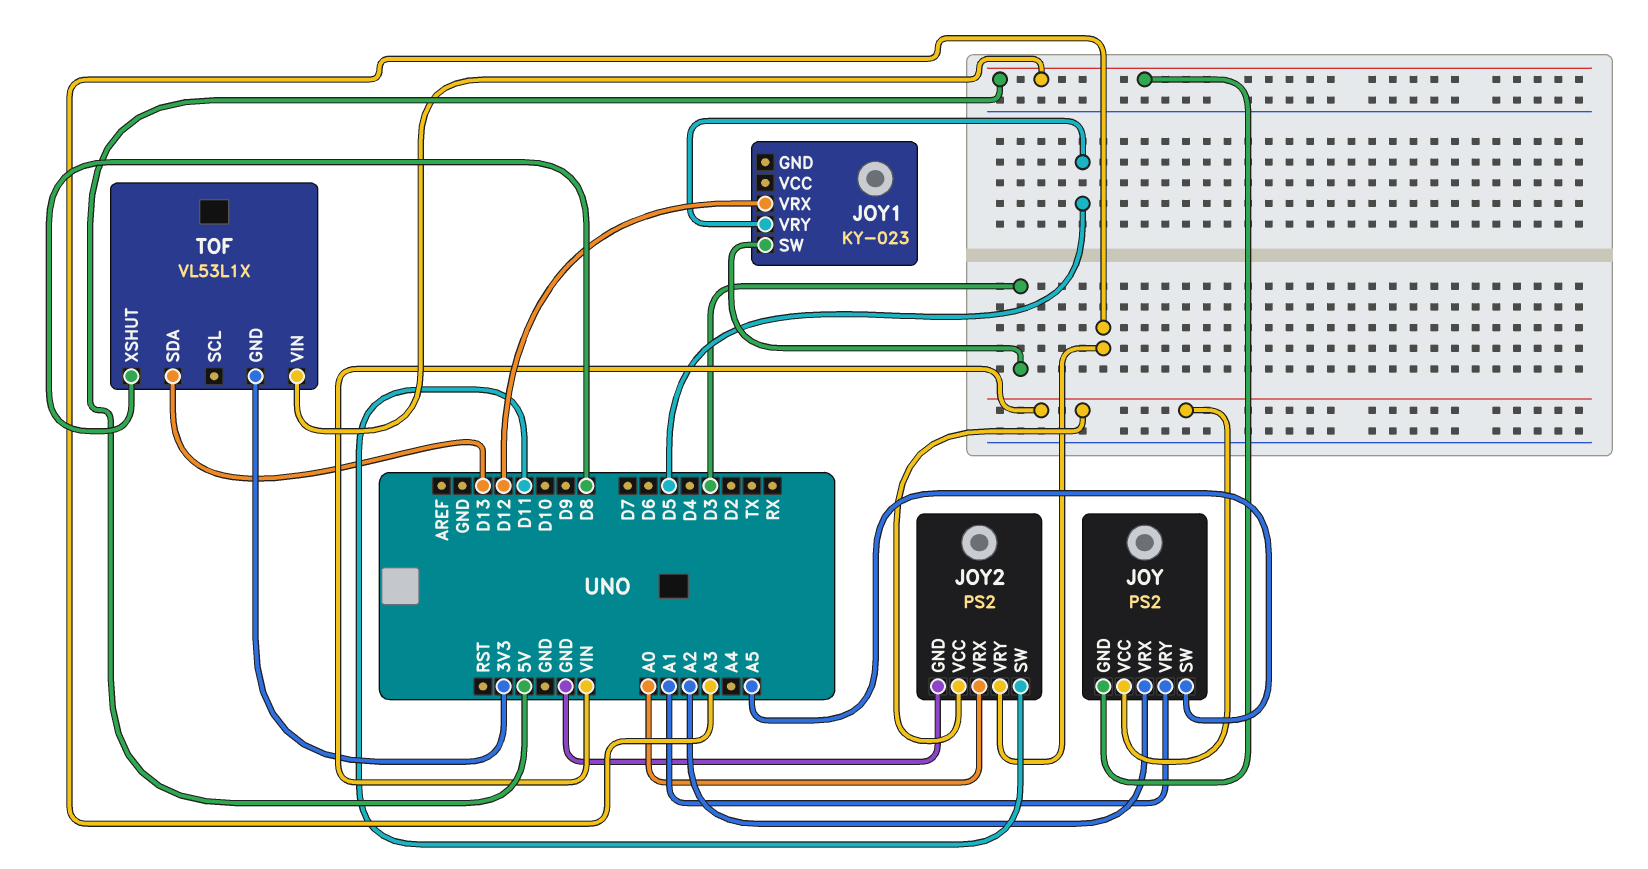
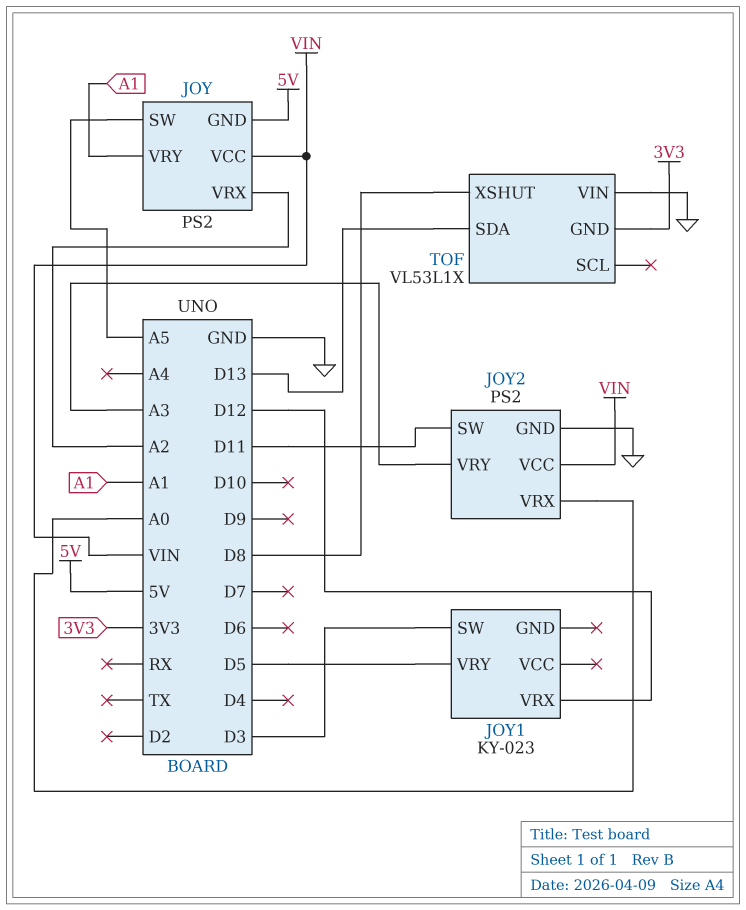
TOF pin VIN: 5V -> GND

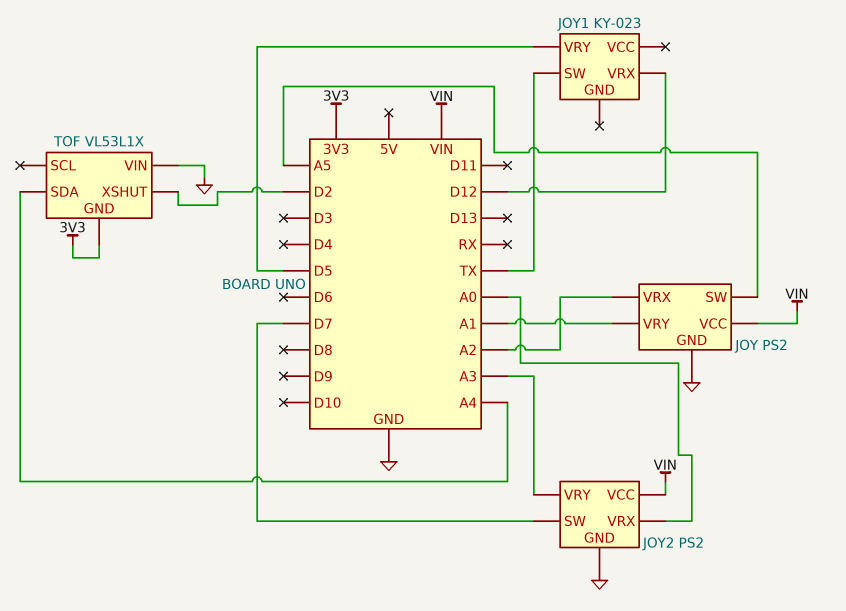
JOY pin GND: 5V -> GND
JOY1 pin SW: D3 -> TX
JOY2 pin SW: D11 -> D7
TOF pin SDA: D13 -> A4
TOF pin XSHUT: D8 -> D2

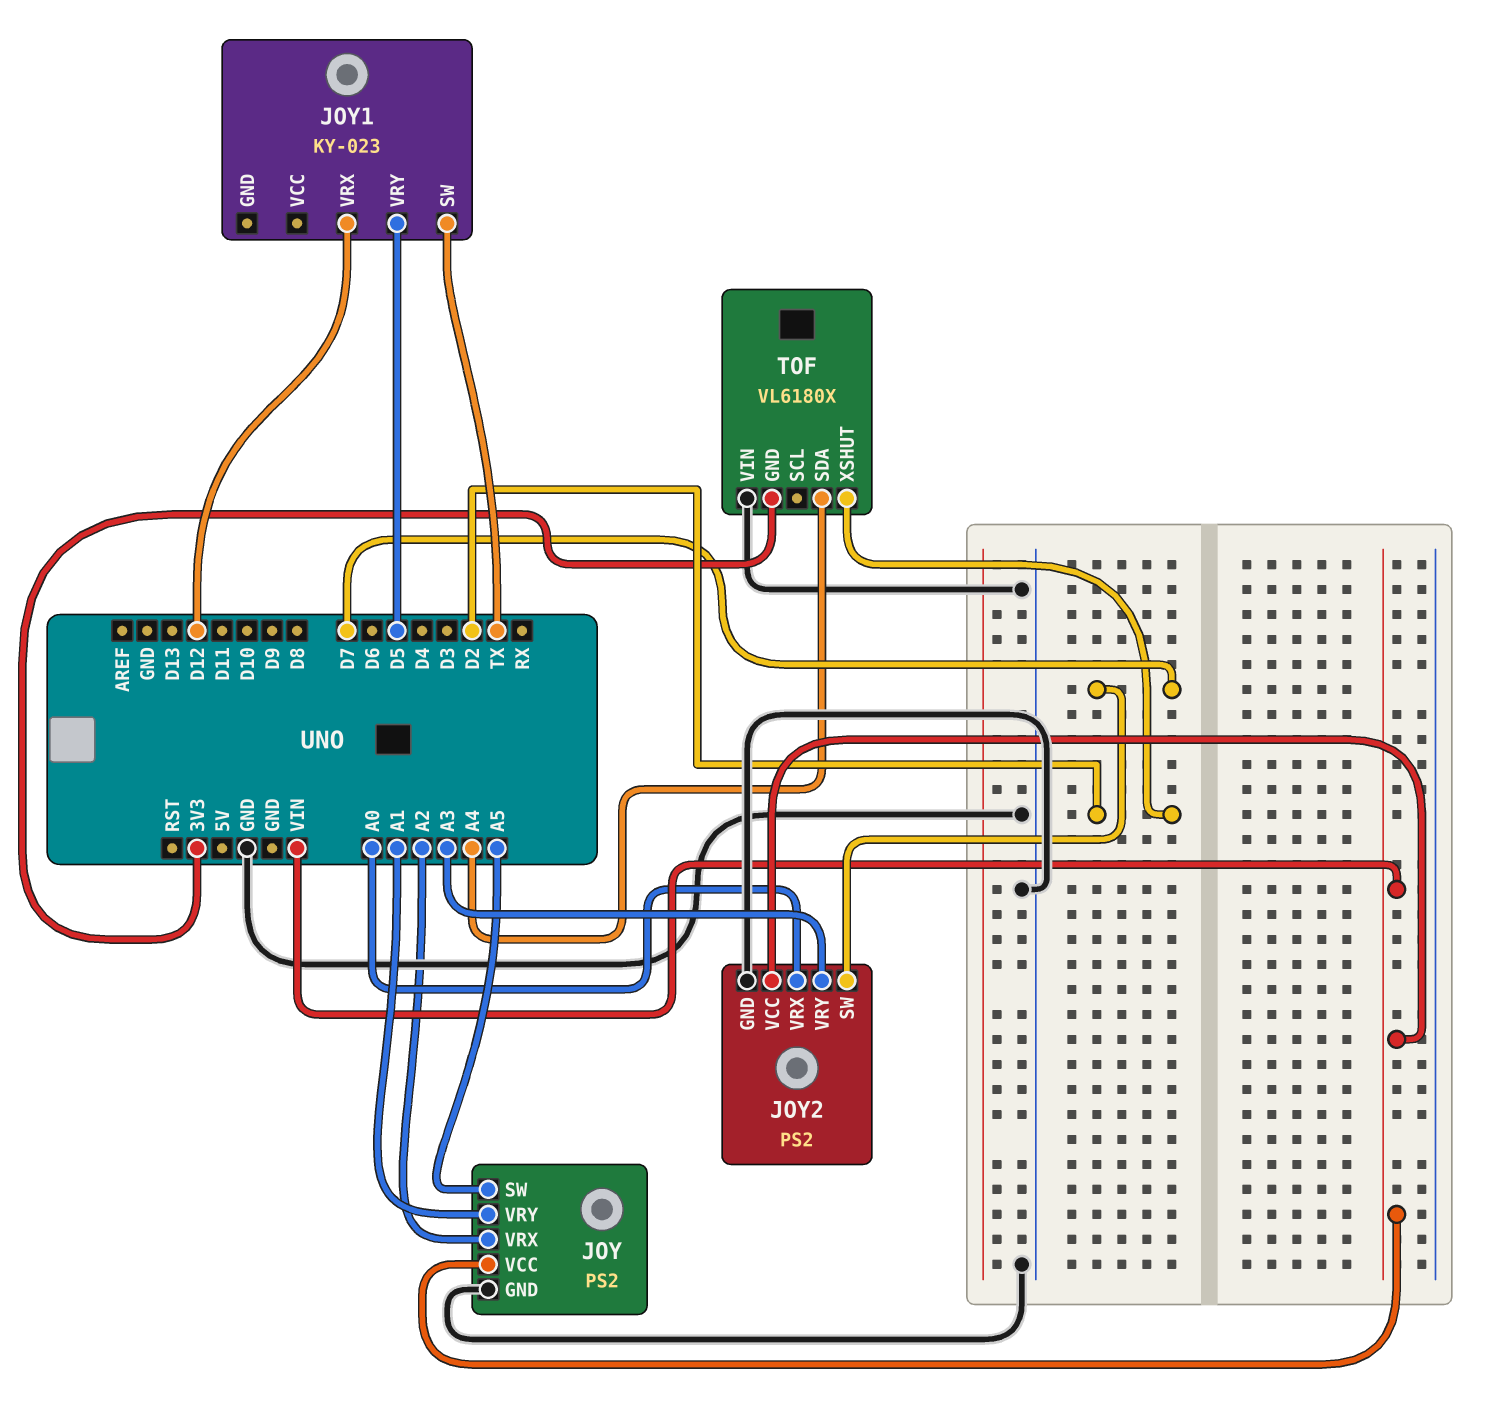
TOF: VL53L1X -> VL6180X

